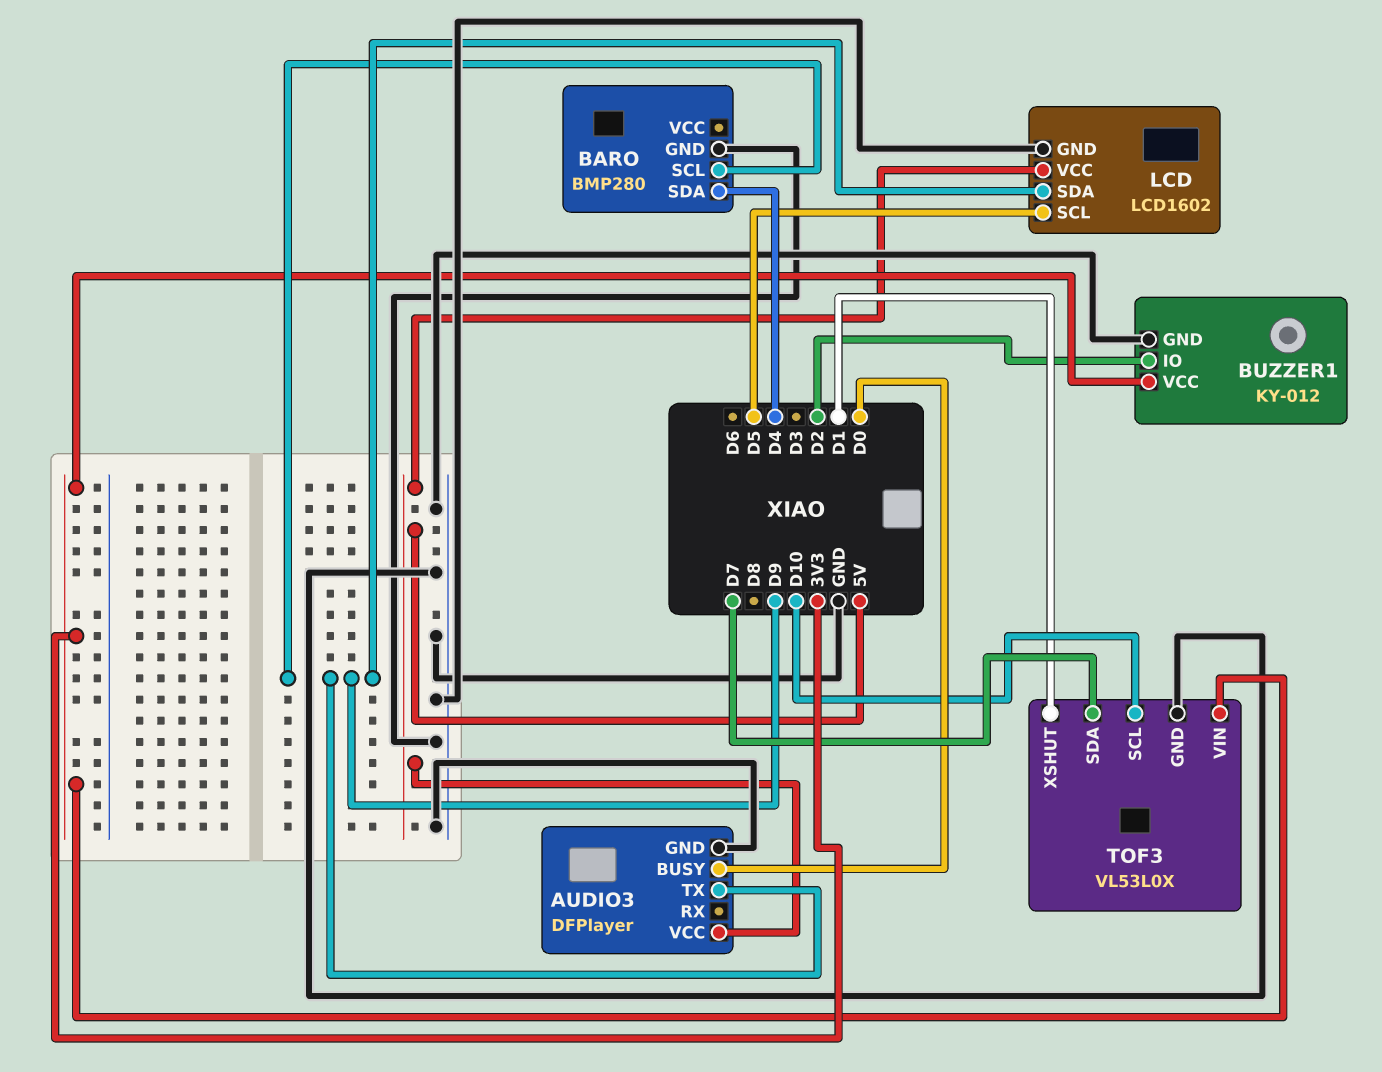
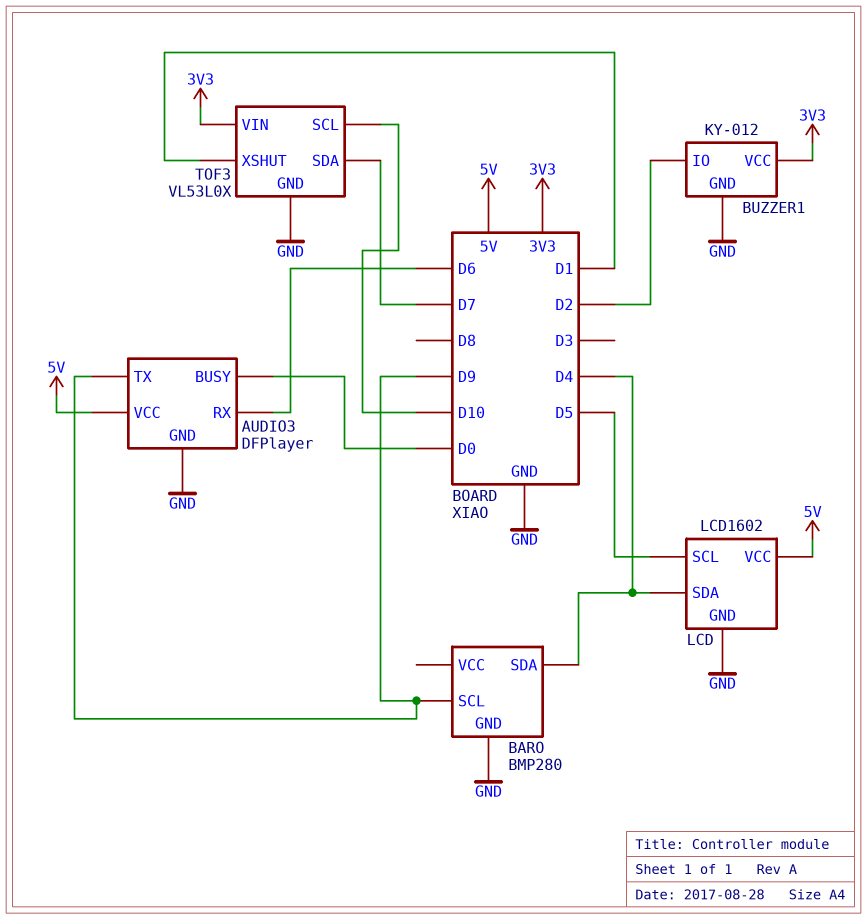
AUDIO3 pin RX: none -> D6
LCD pin SDA: D9 -> D4

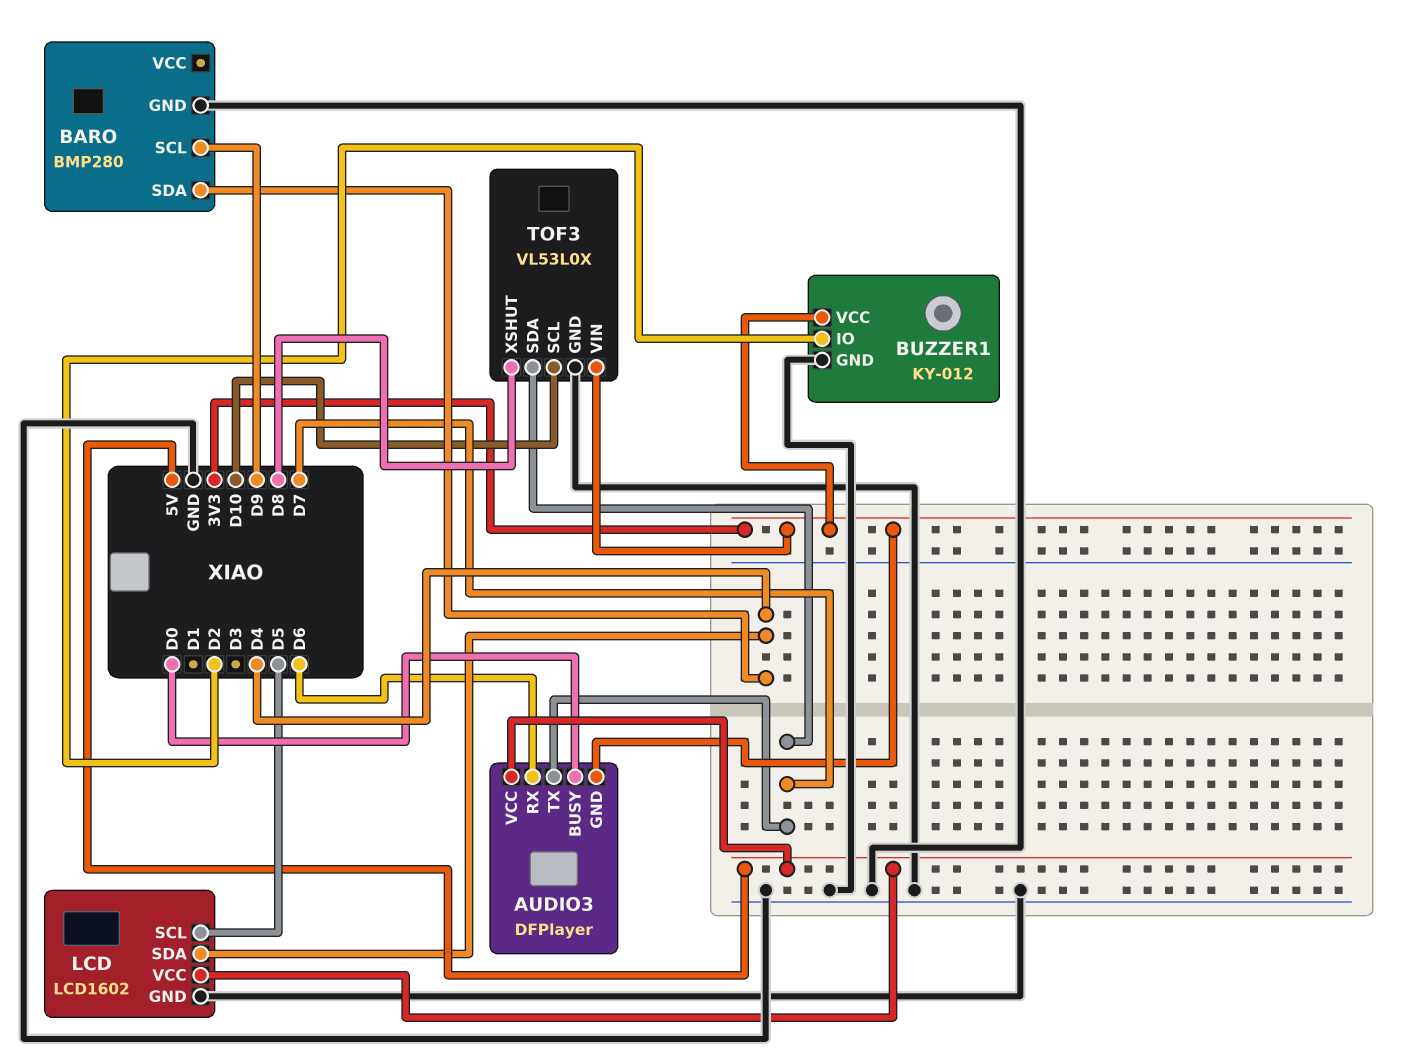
AUDIO3 pin GND: GND -> 3V3
AUDIO3 pin TX: D9 -> D7
TOF3 pin XSHUT: D1 -> D8

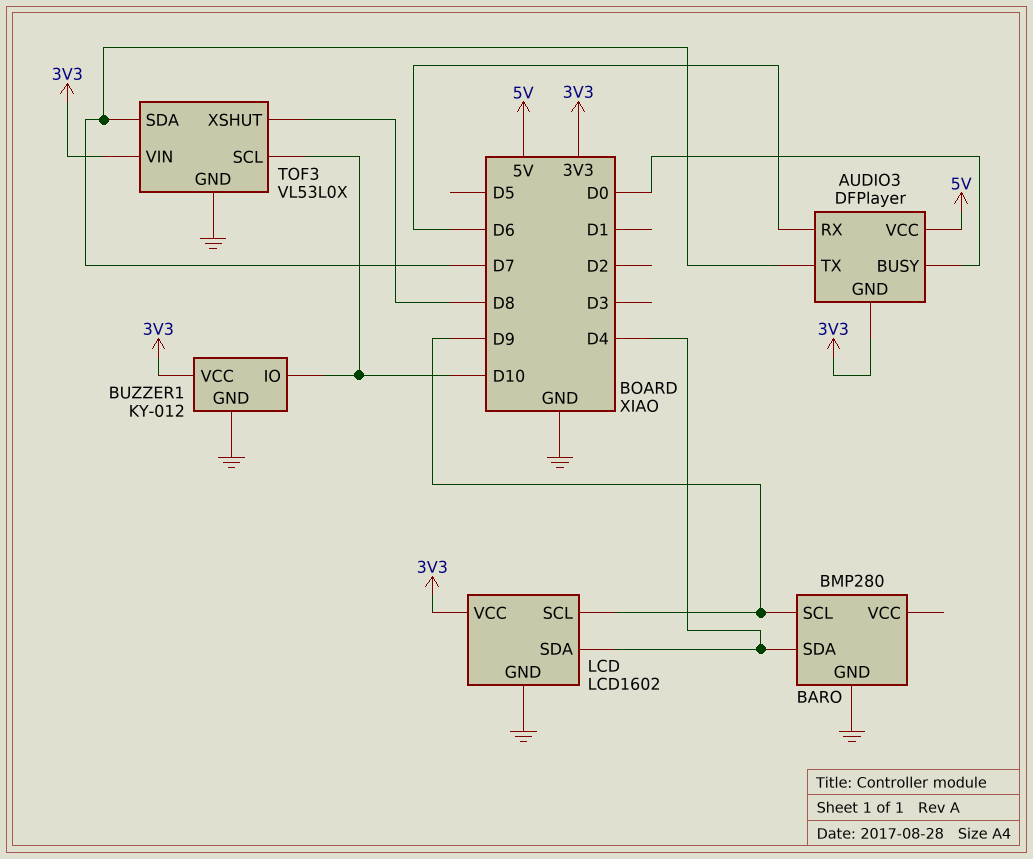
BUZZER1 pin IO: D2 -> D10
LCD pin SCL: D5 -> D9
LCD pin VCC: 5V -> 3V3

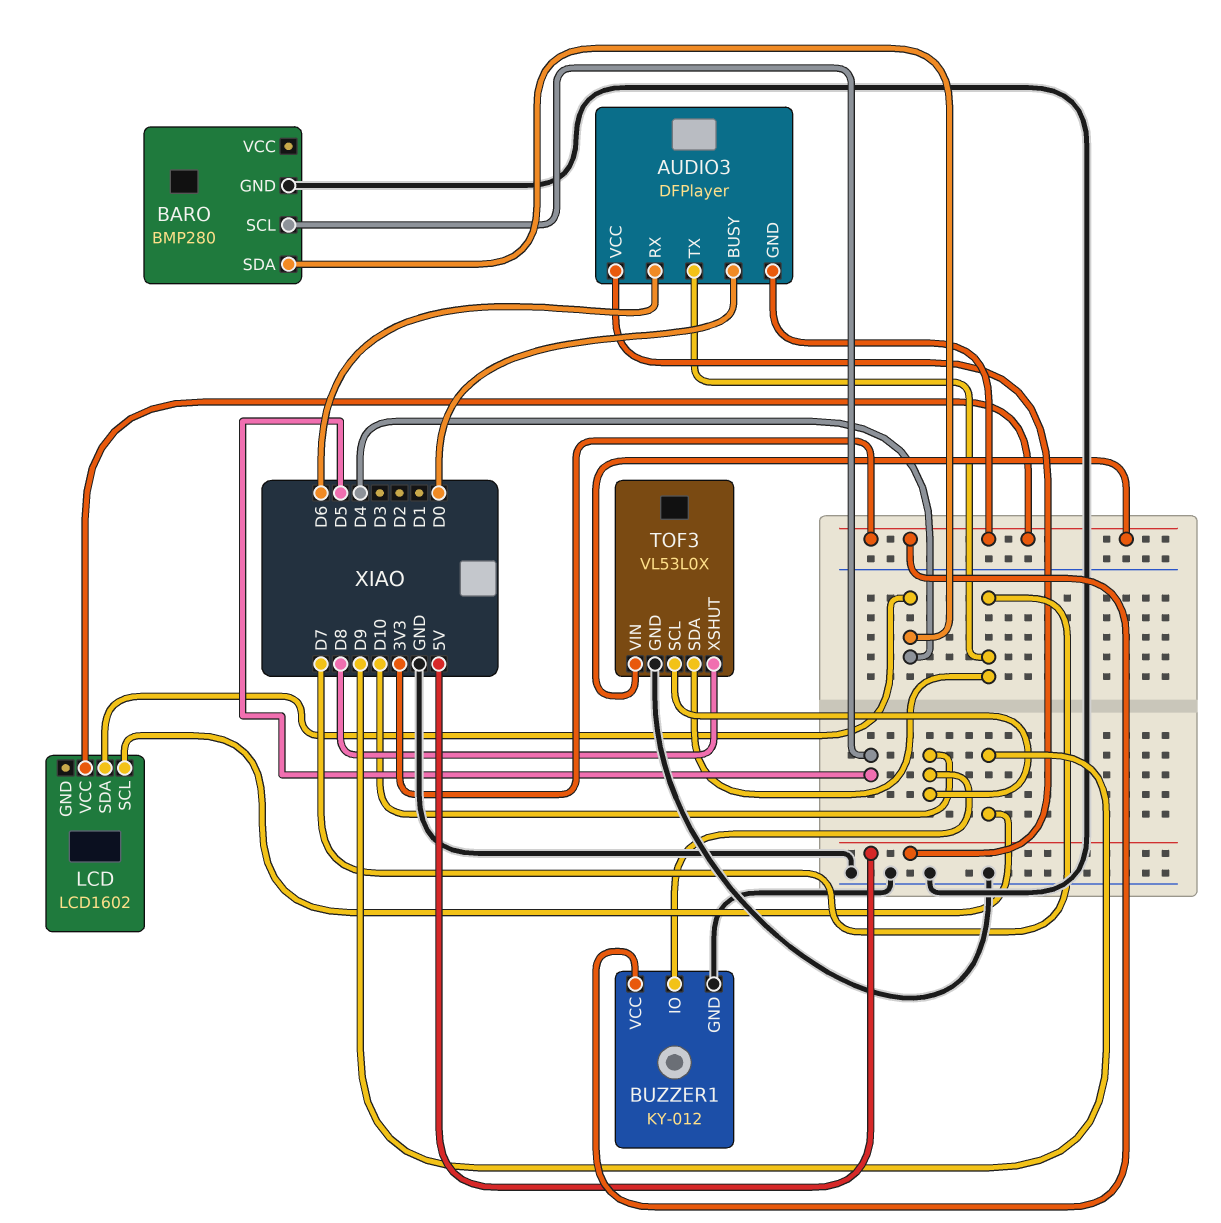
BARO pin SCL: D9 -> D5
LCD pin GND: GND -> none

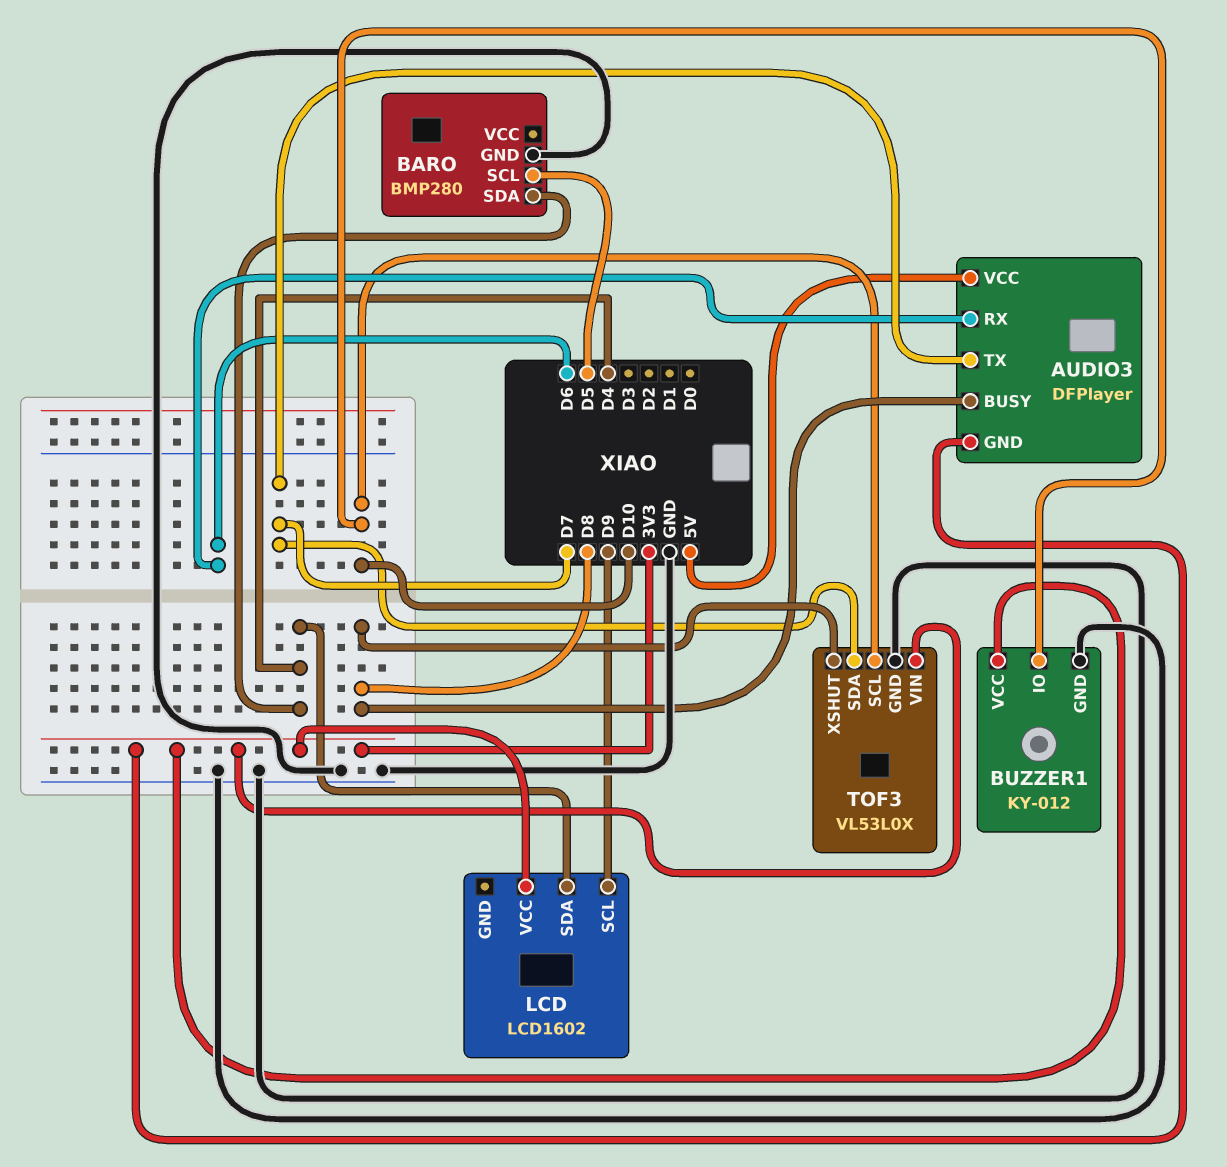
AUDIO3 pin BUSY: D0 -> D8

